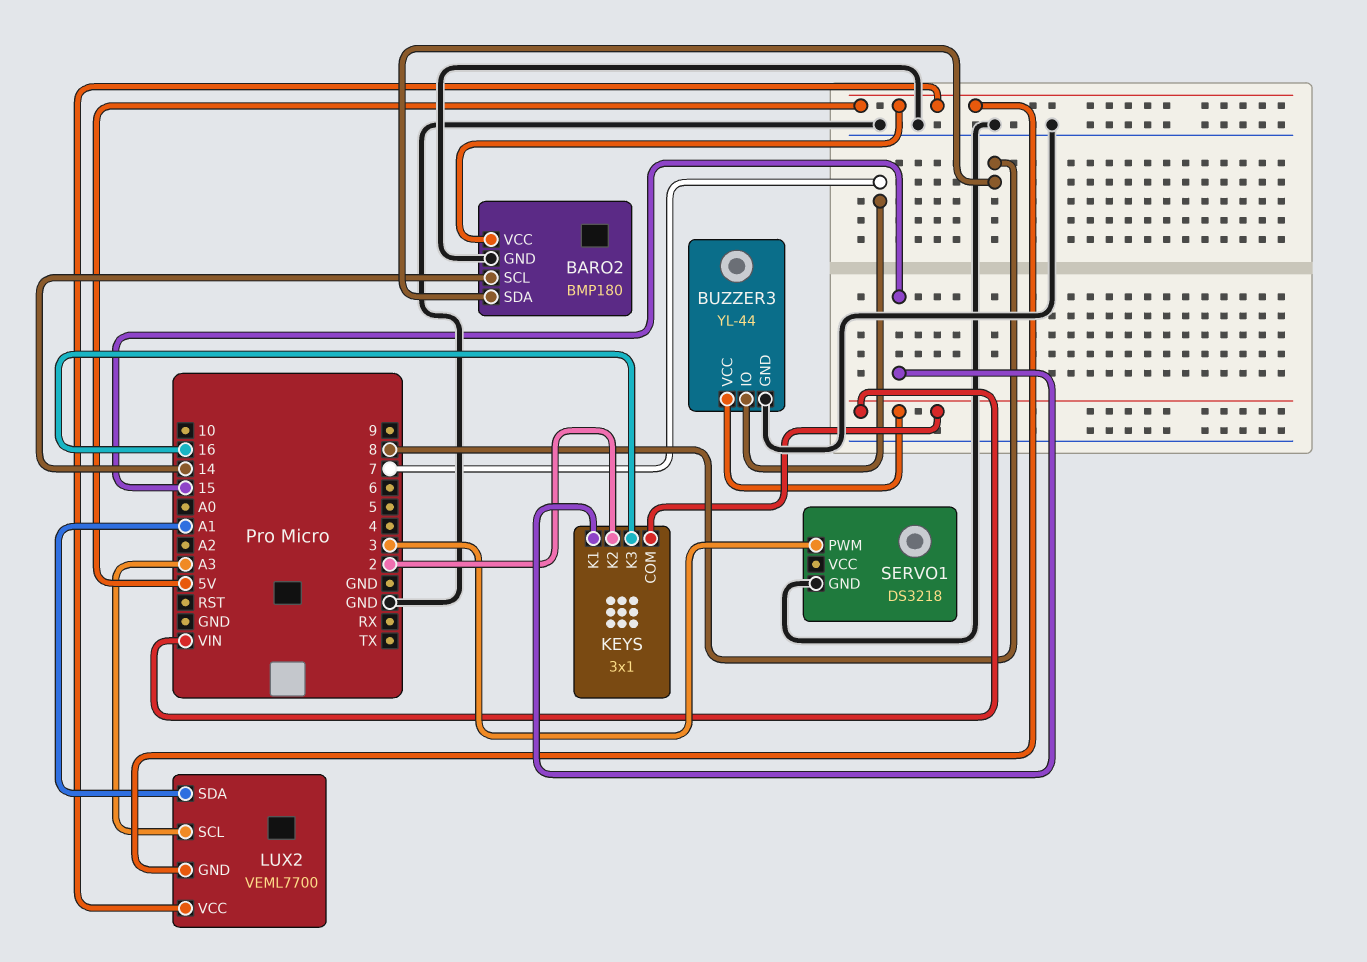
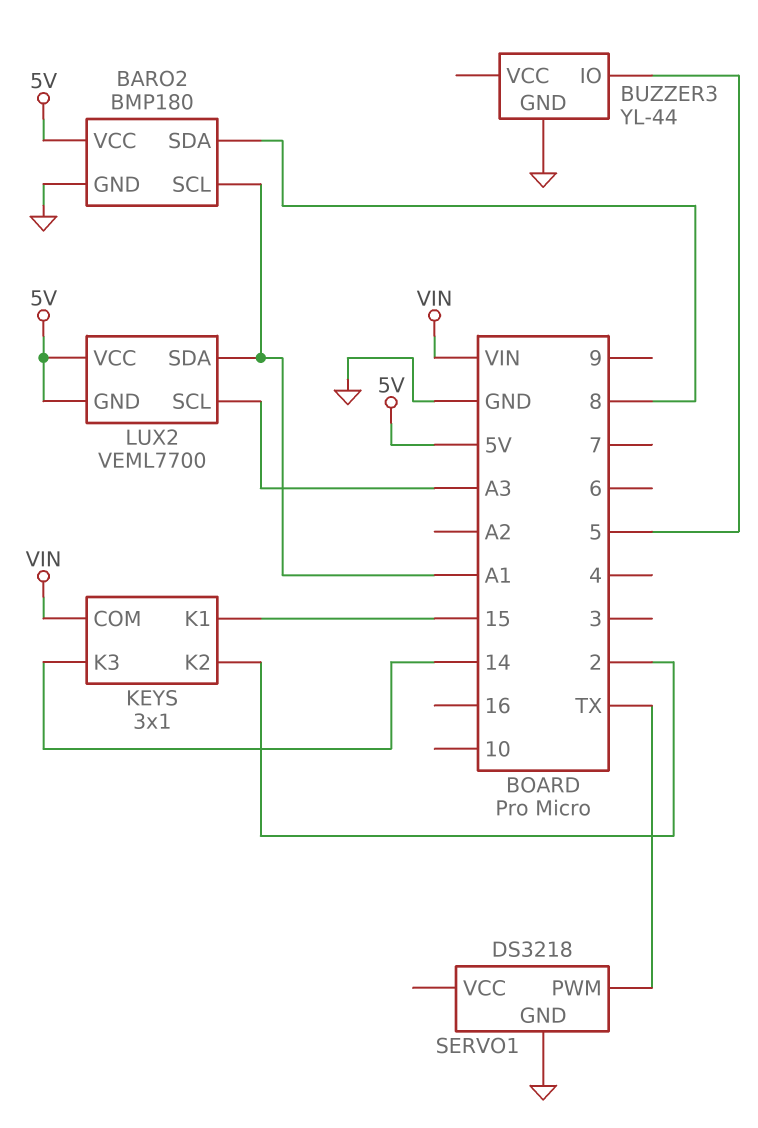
BARO2 pin SCL: 14 -> A1
BUZZER3 pin IO: 7 -> 5
BUZZER3 pin VCC: VIN -> none
KEYS pin K3: 16 -> 14
SERVO1 pin PWM: 3 -> TX

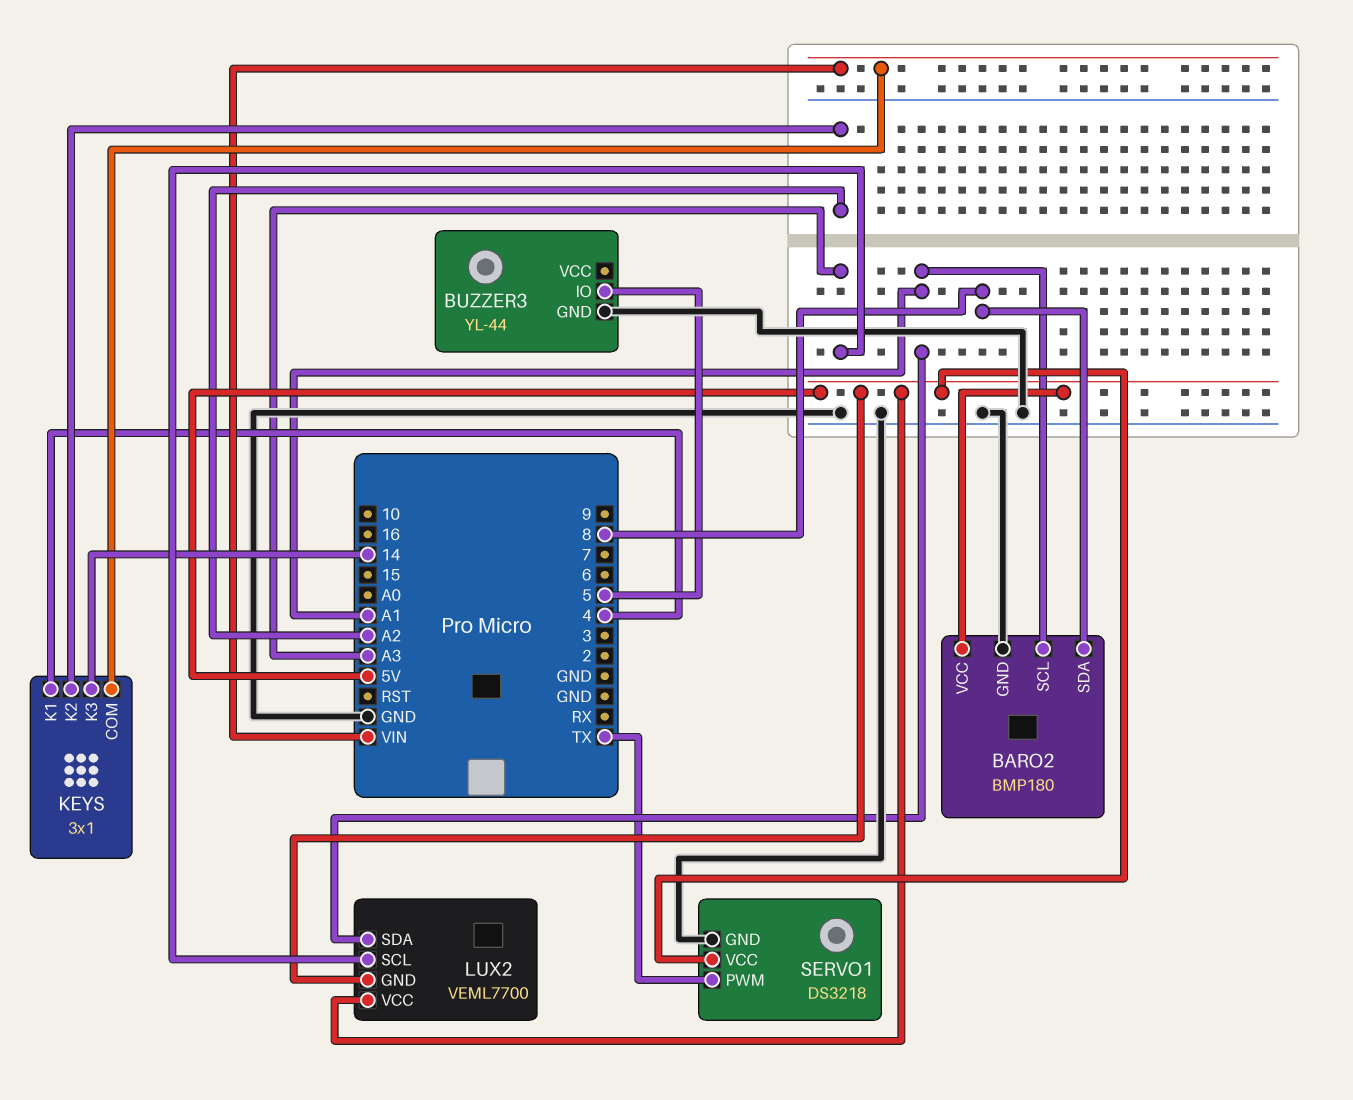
KEYS pin K1: 15 -> 4
KEYS pin K2: 2 -> A2
SERVO1 pin VCC: none -> 5V

